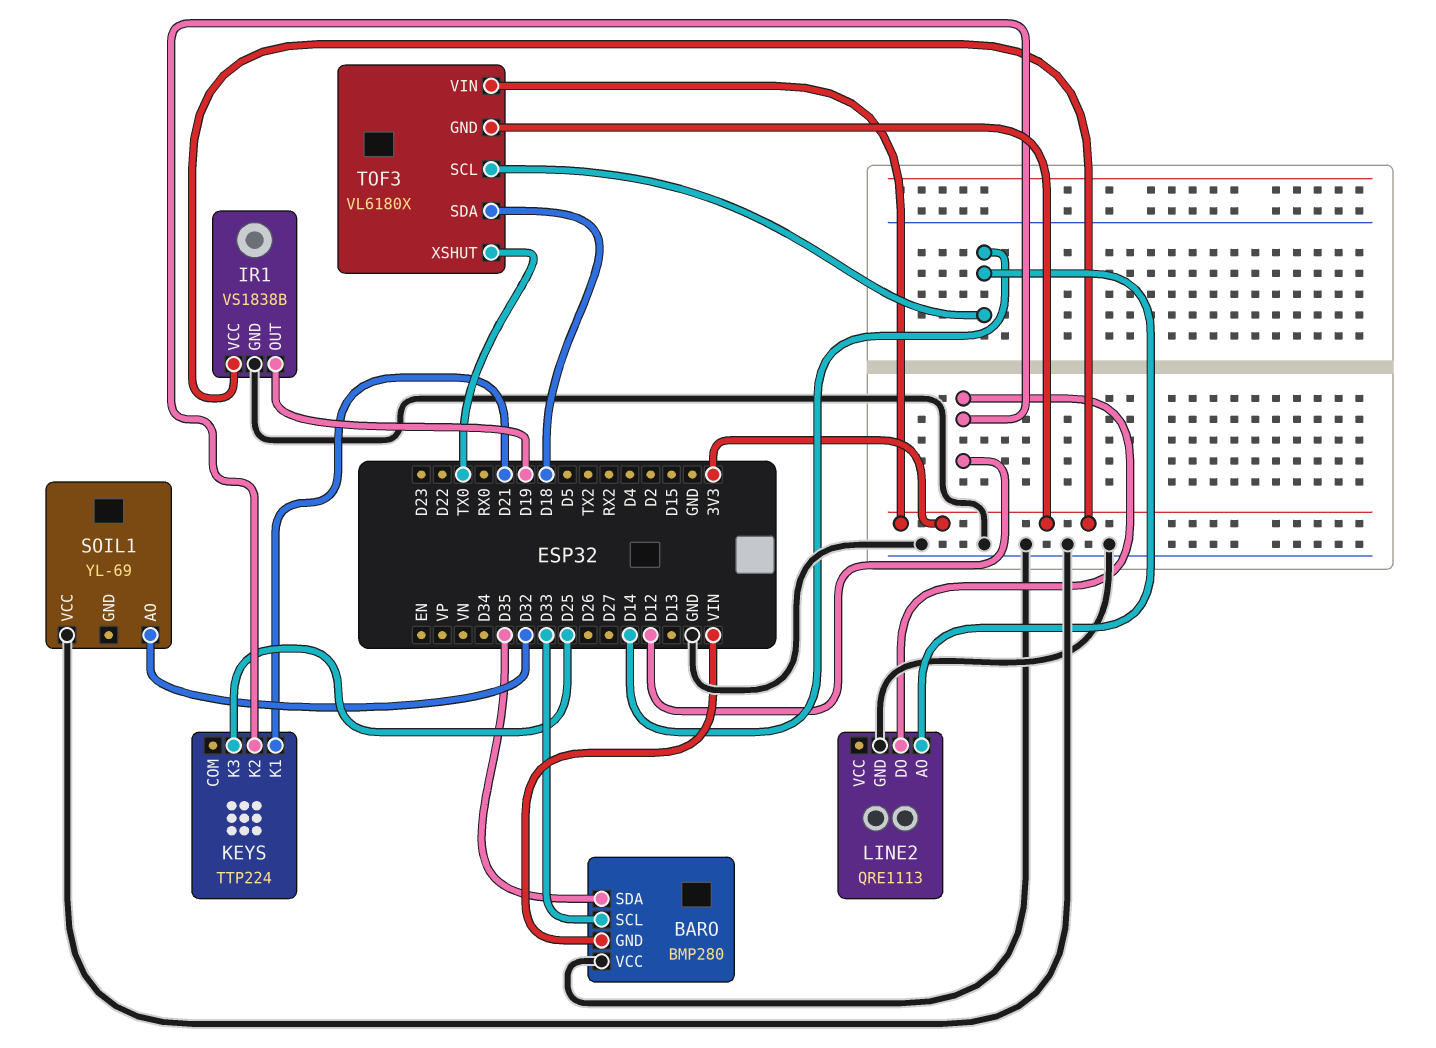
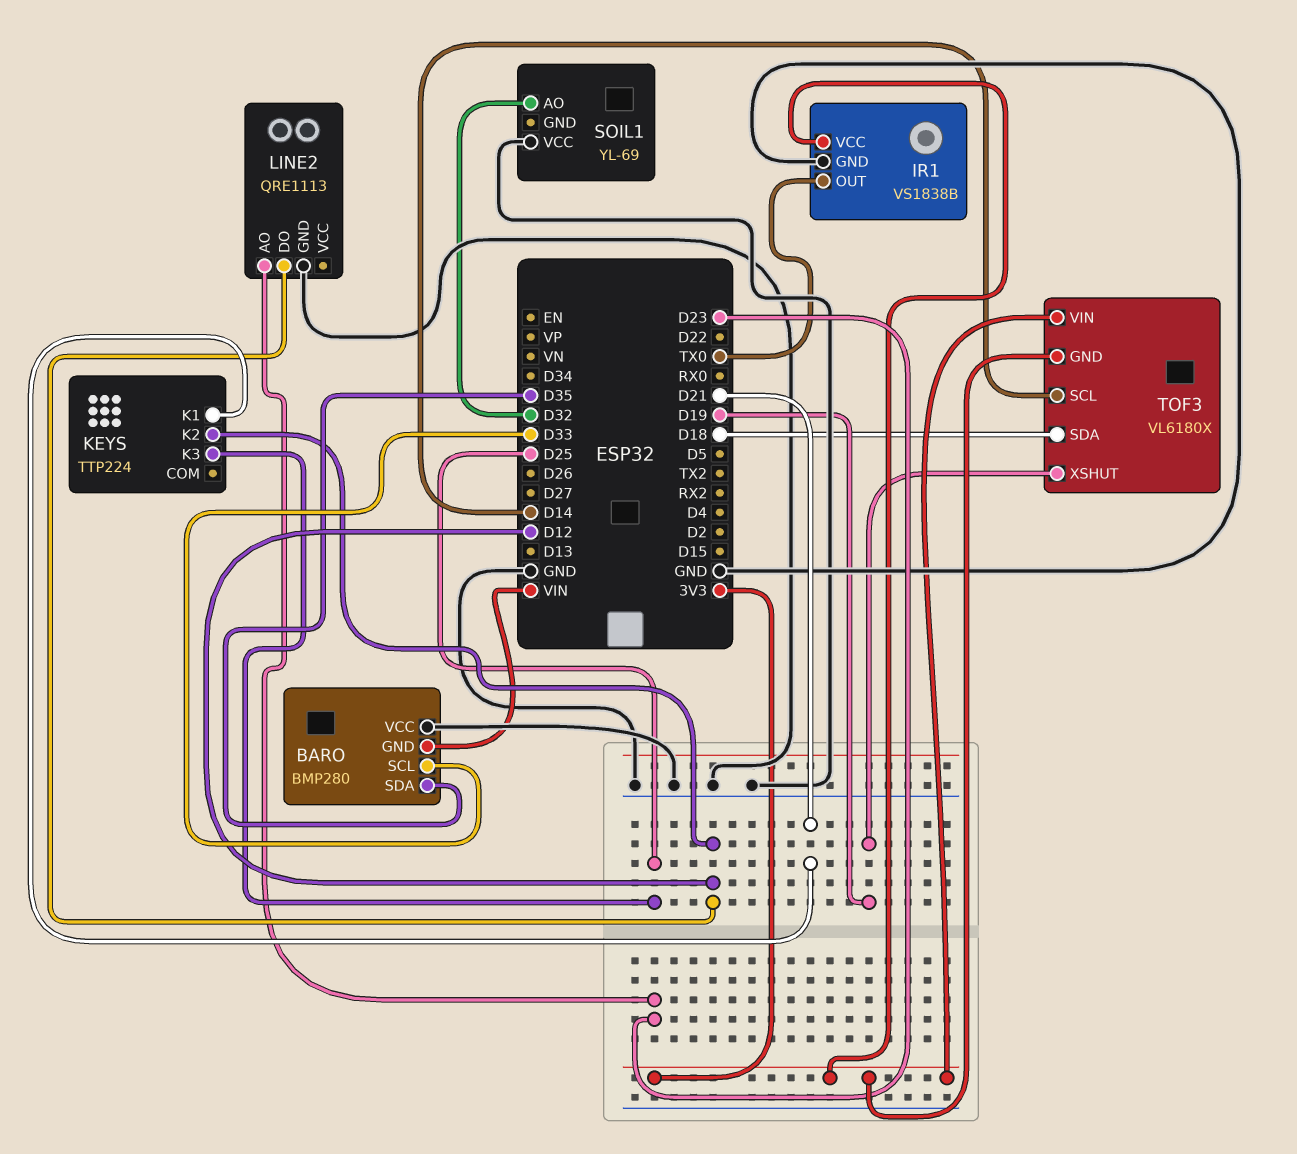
IR1 pin OUT: D19 -> TX0
LINE2 pin AO: D14 -> D23
TOF3 pin XSHUT: TX0 -> D19

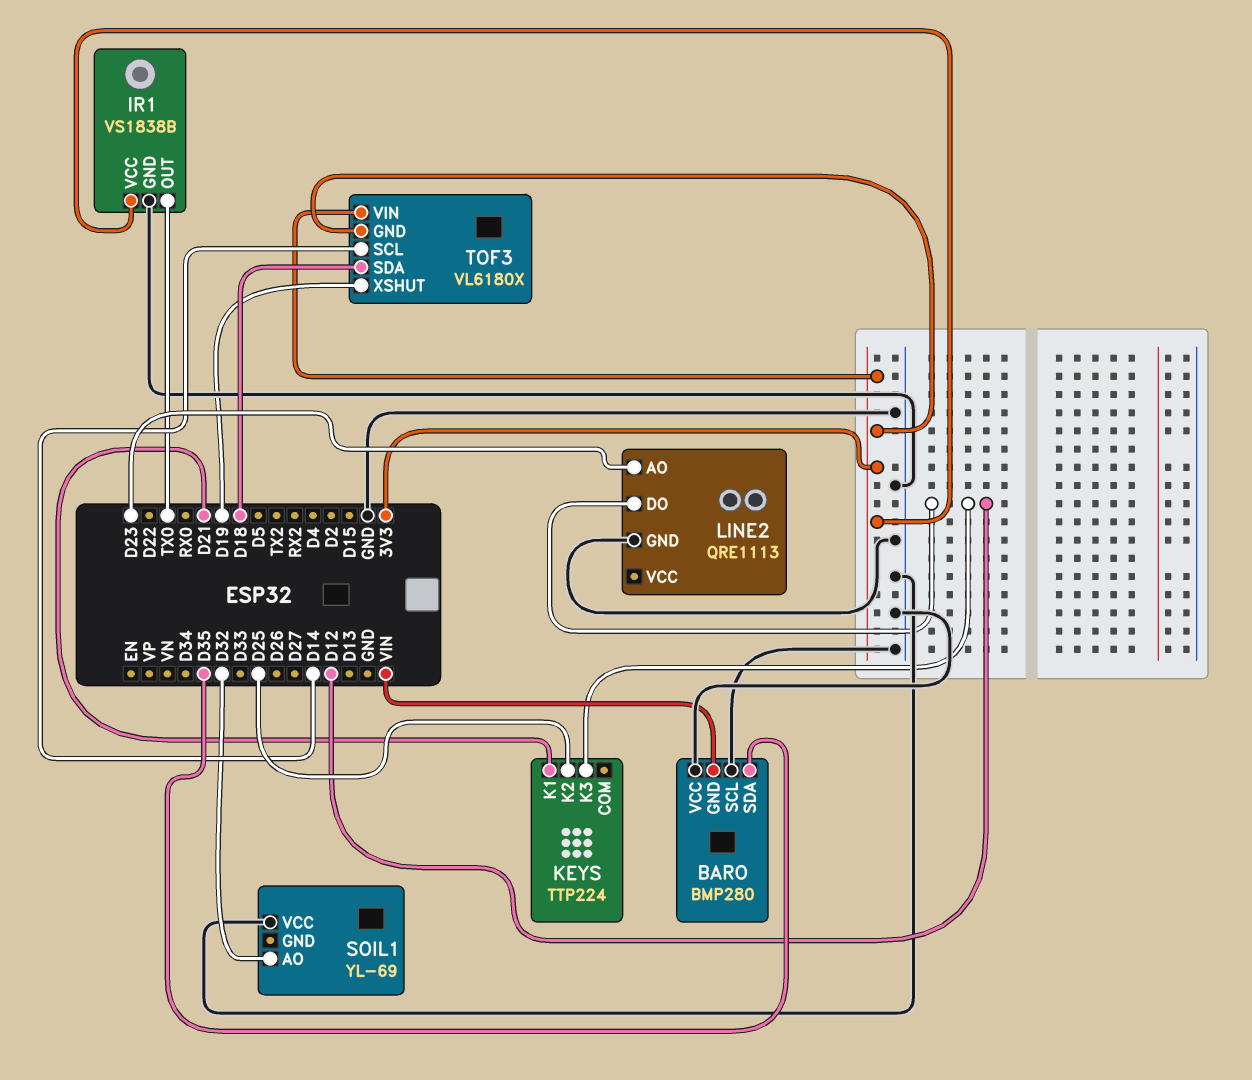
BARO pin SCL: D33 -> GND
KEYS pin K2: D12 -> D25
KEYS pin K3: D25 -> D12

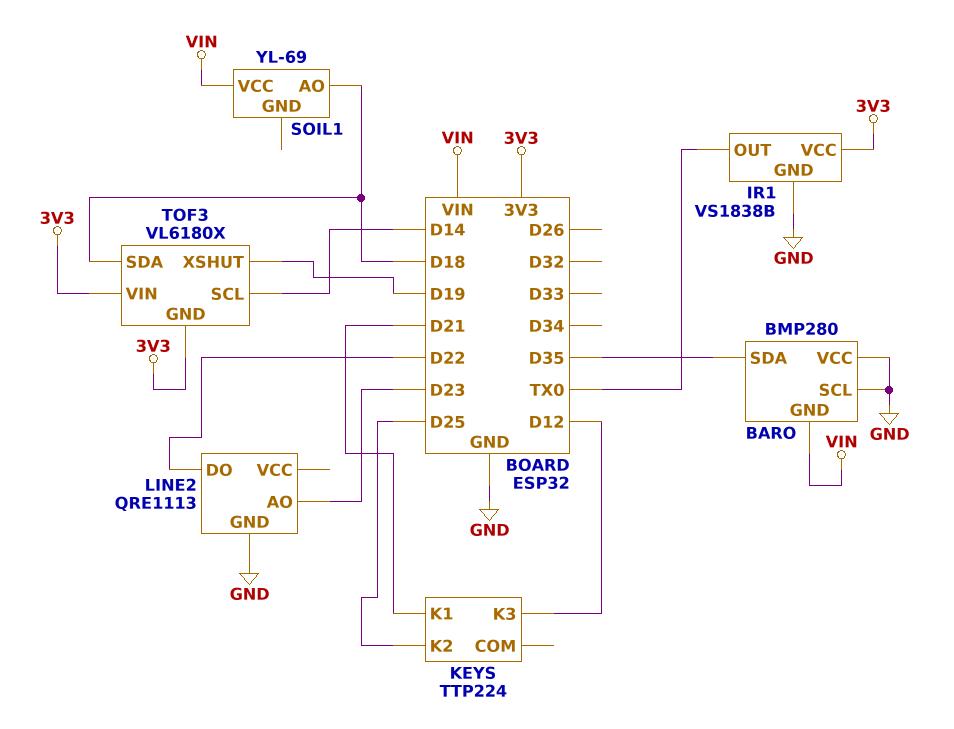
LINE2 pin DO: D12 -> D22
SOIL1 pin AO: D32 -> D18
SOIL1 pin VCC: GND -> VIN

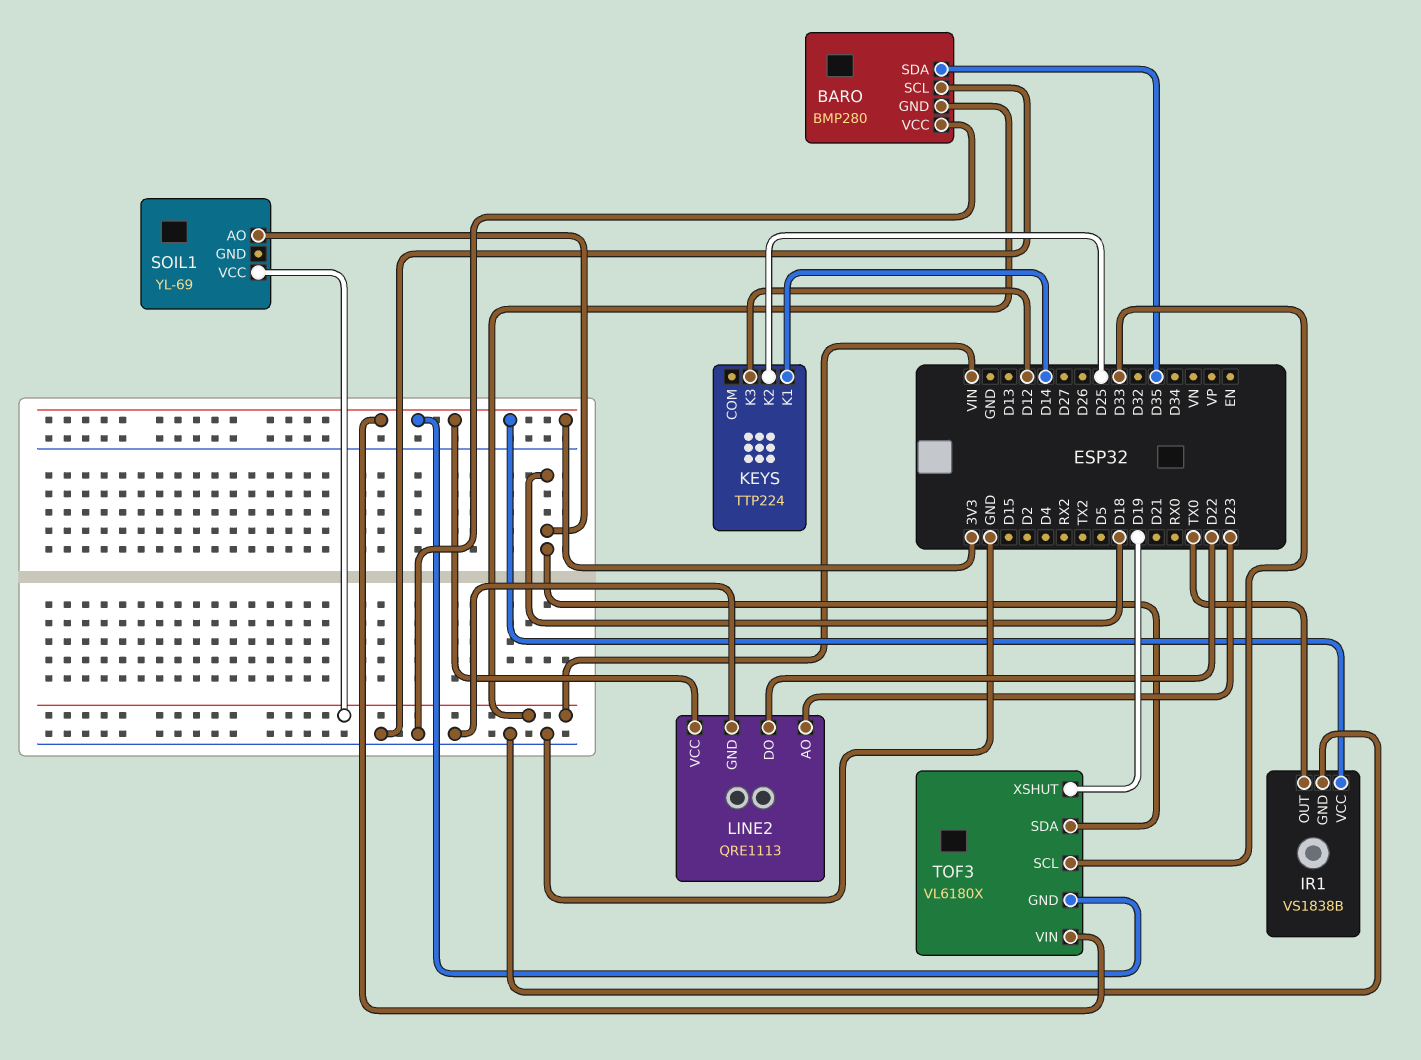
KEYS pin K1: D21 -> D14
LINE2 pin VCC: none -> 3V3
TOF3 pin SCL: D14 -> D33

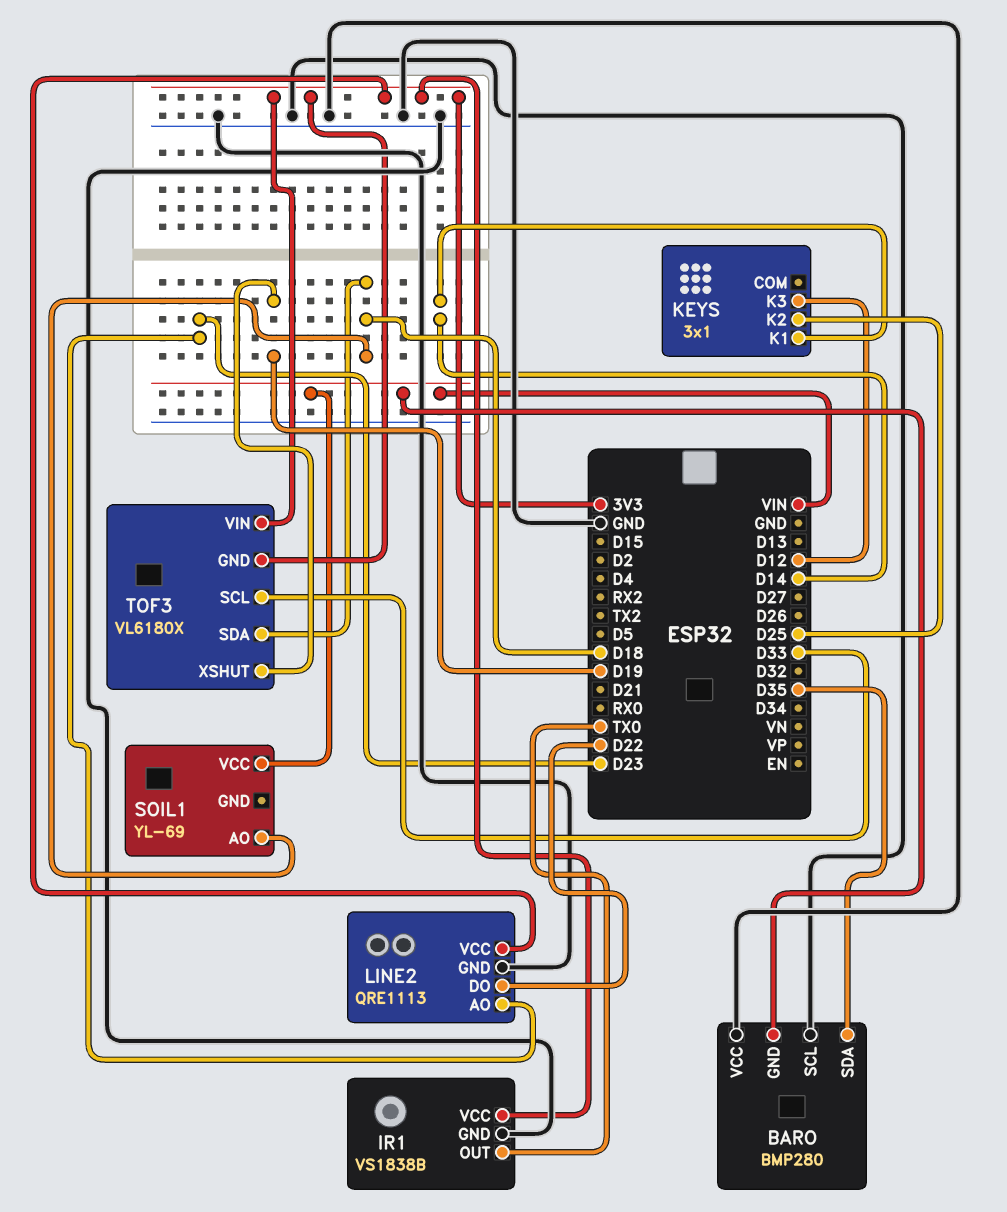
KEYS: TTP224 -> 3x1

